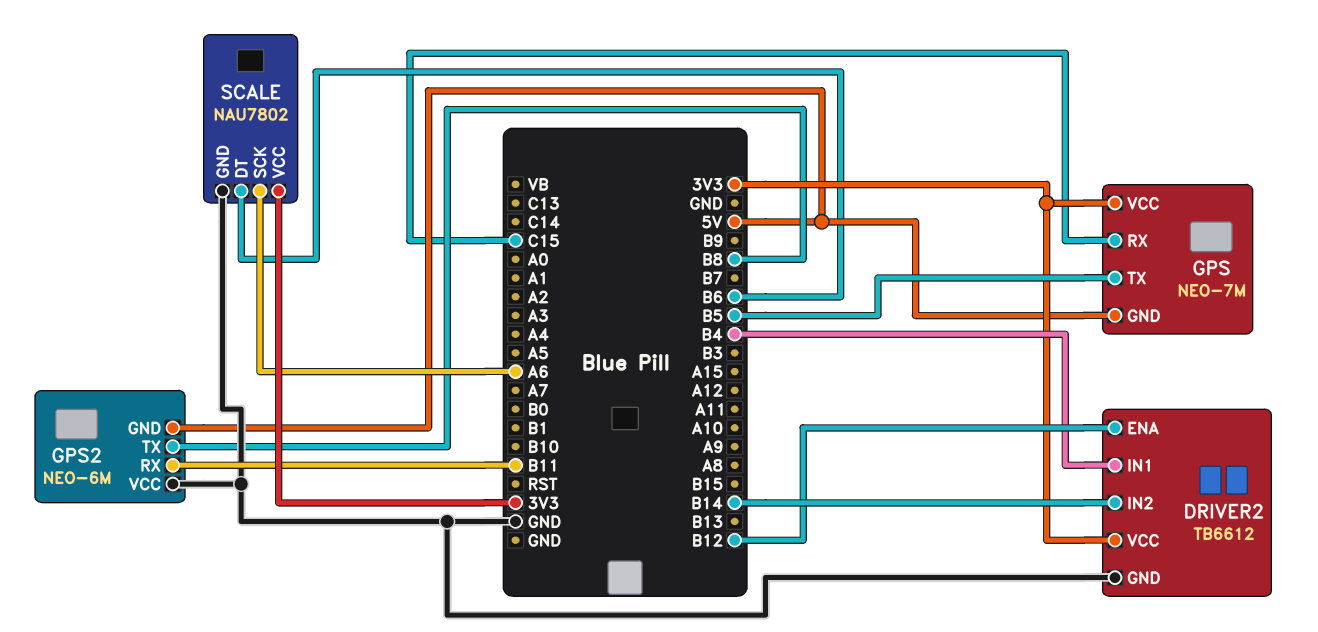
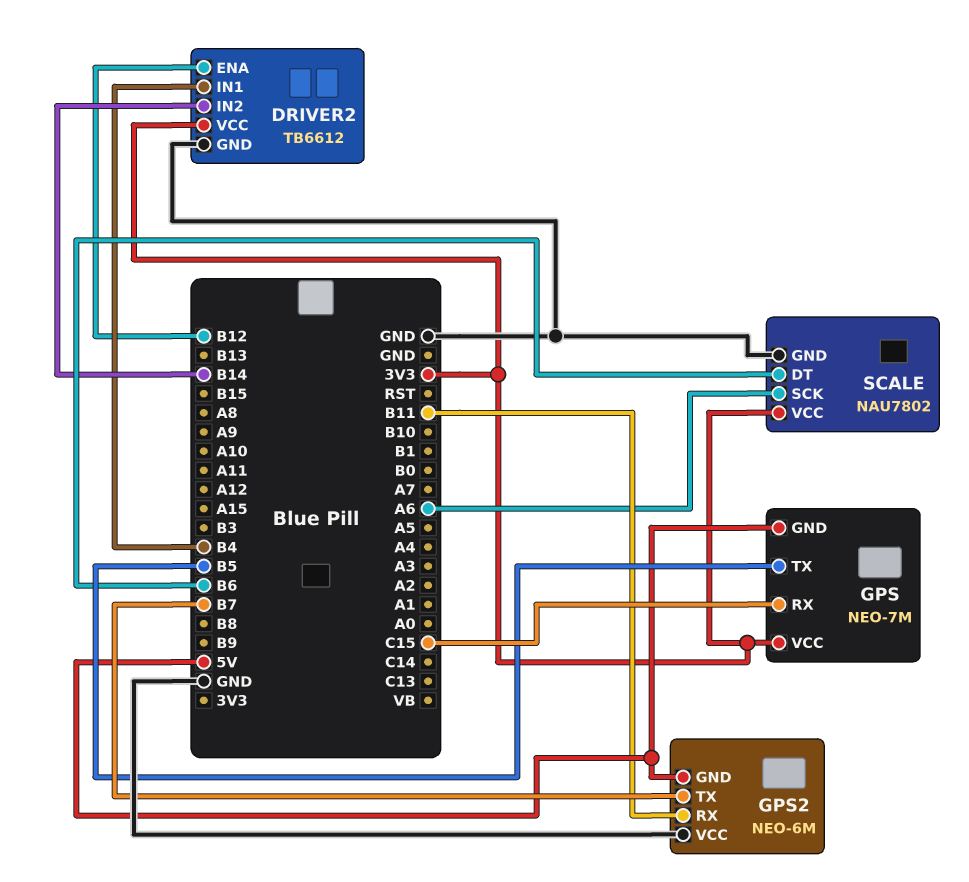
GPS2 pin TX: B8 -> B7

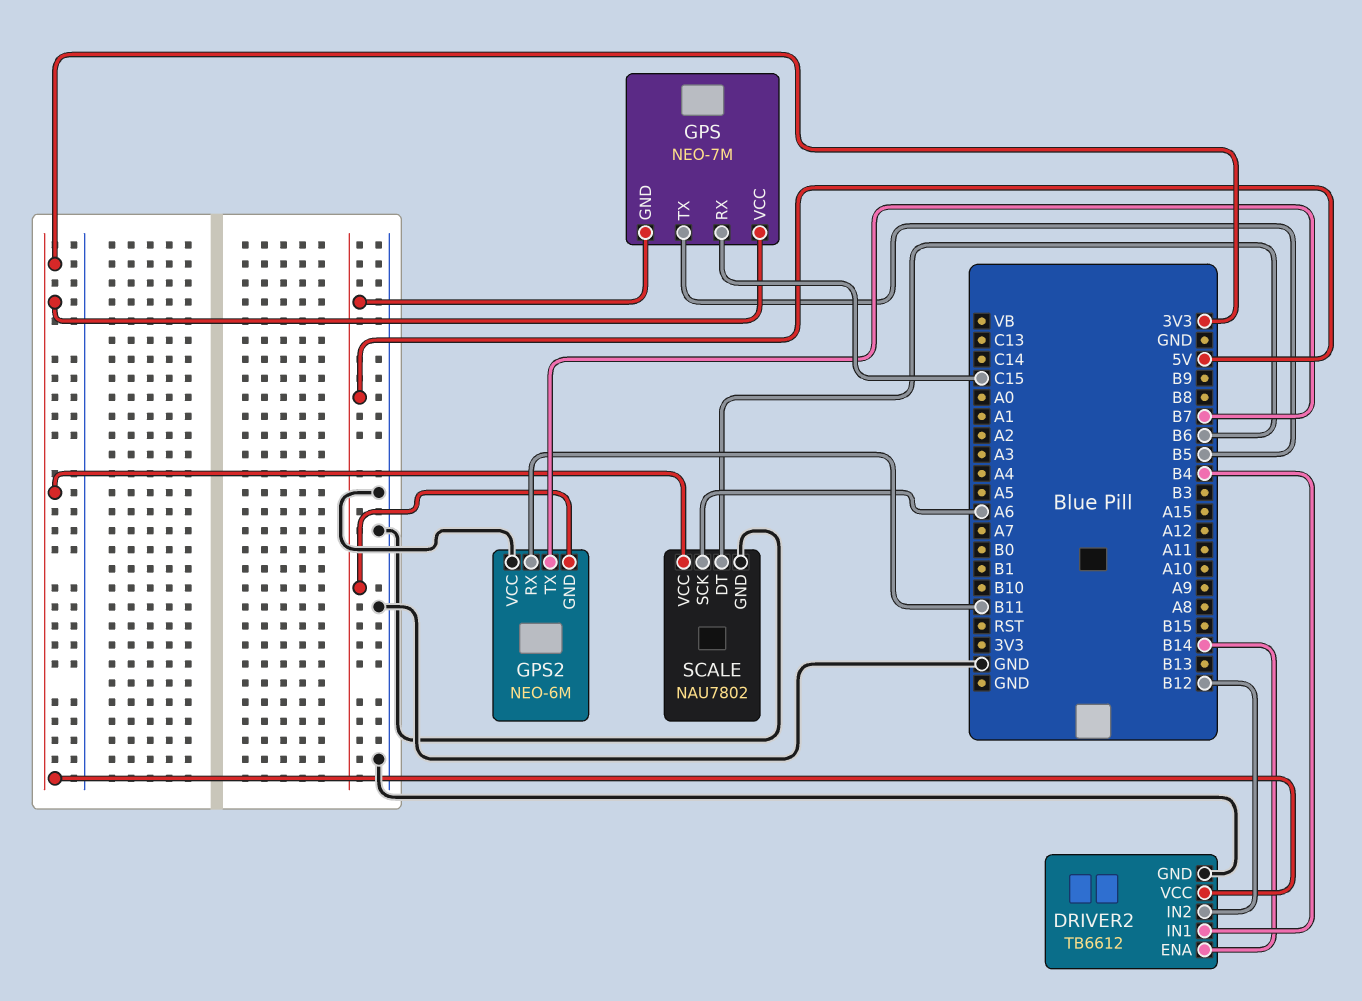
DRIVER2 pin ENA: B12 -> B14
DRIVER2 pin IN2: B14 -> B12

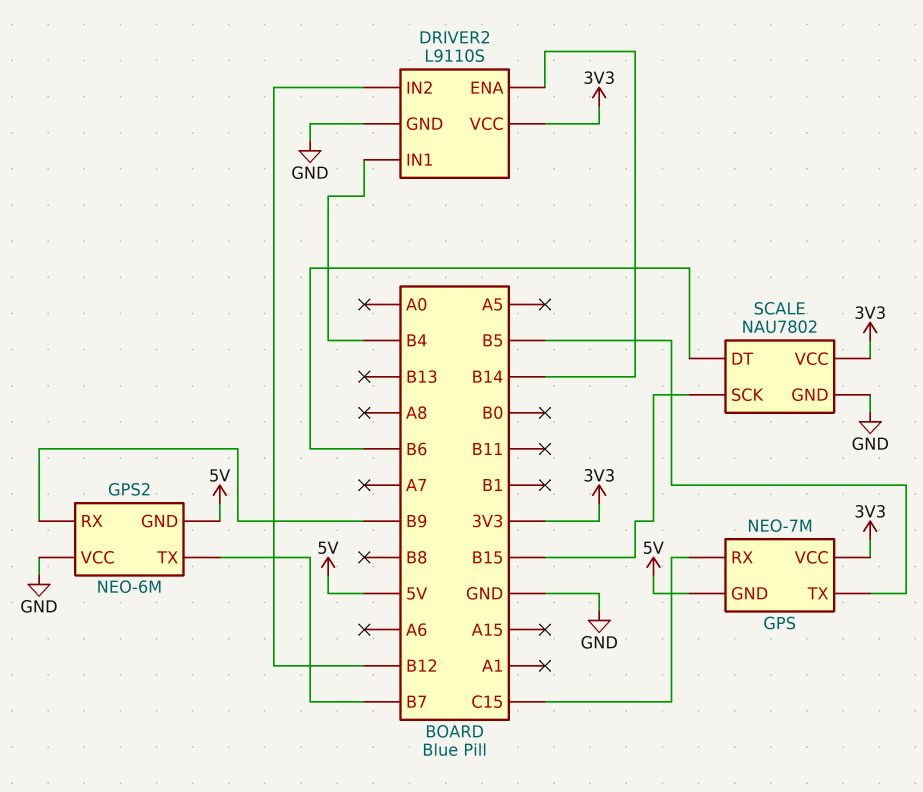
DRIVER2: TB6612 -> L9110S
GPS2 pin RX: B11 -> B9
SCALE pin SCK: A6 -> B15

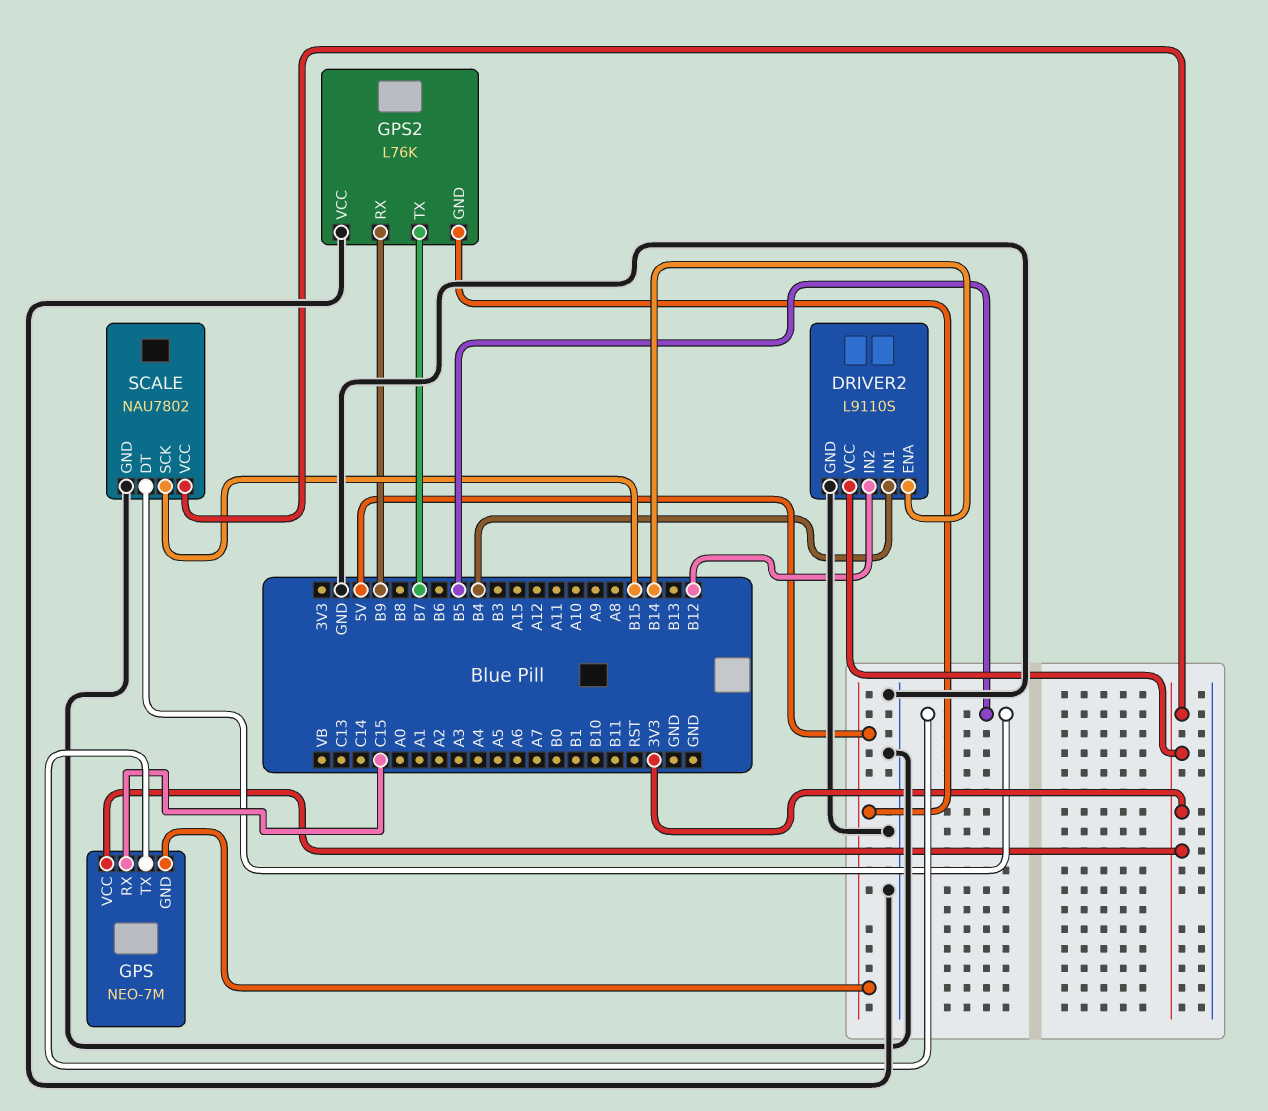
GPS2: NEO-6M -> L76K
SCALE pin DT: B6 -> B5

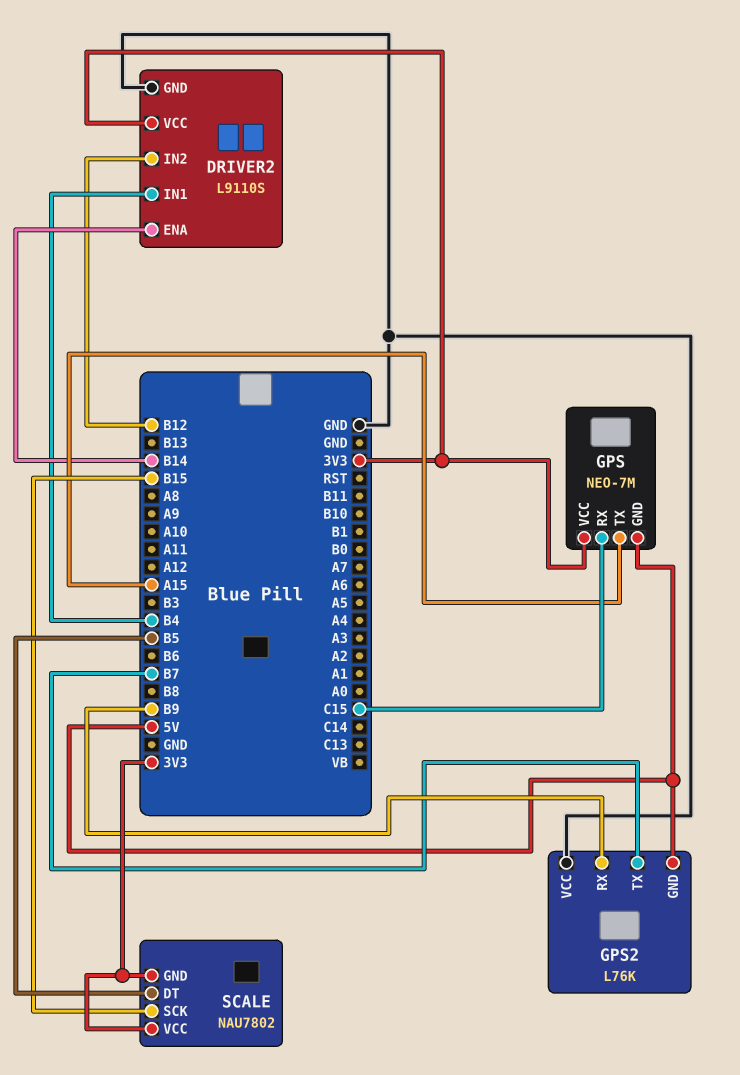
GPS pin TX: B5 -> A15
SCALE pin GND: GND -> 3V3

